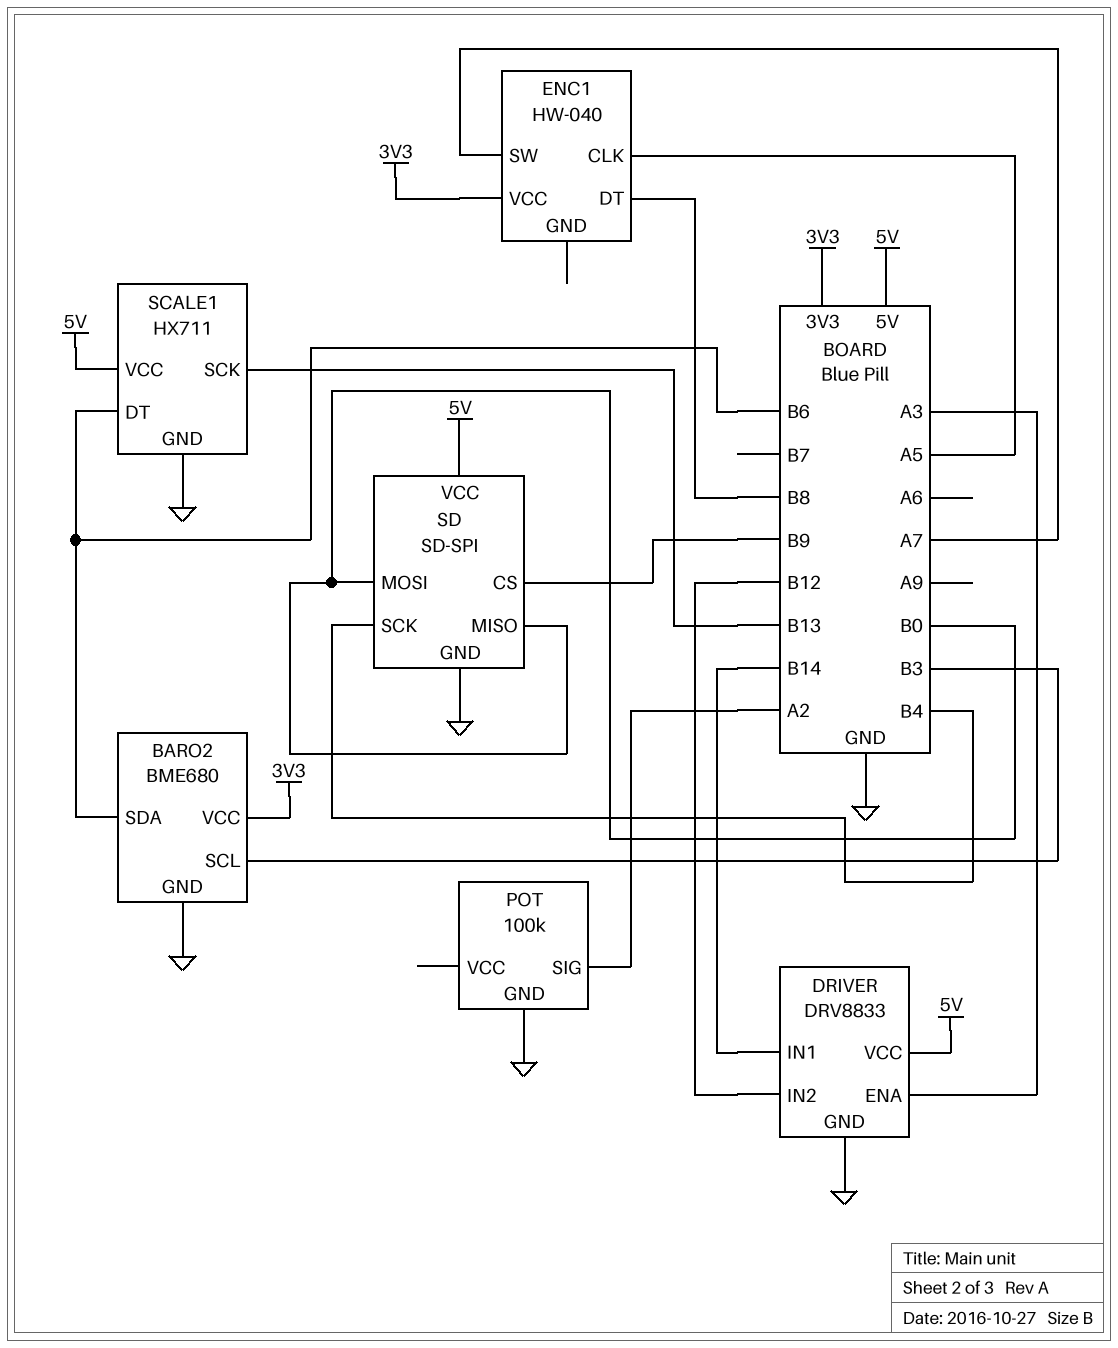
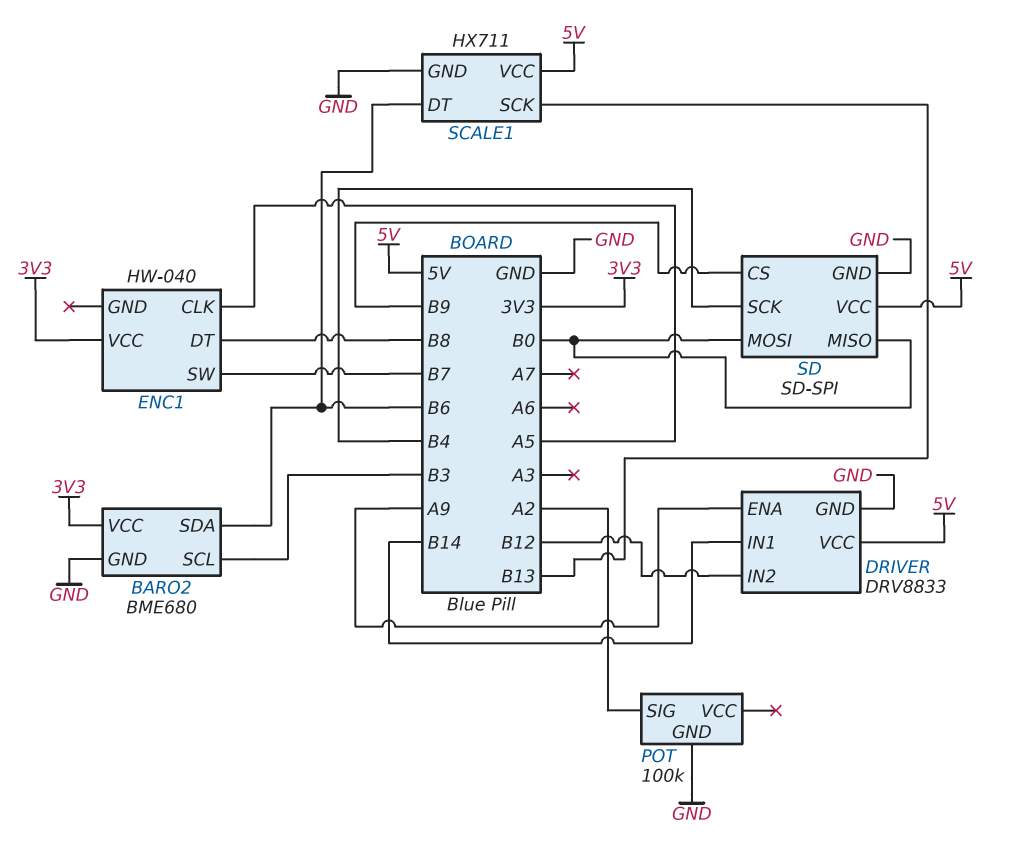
DRIVER pin ENA: A3 -> A9
ENC1 pin SW: A7 -> B7

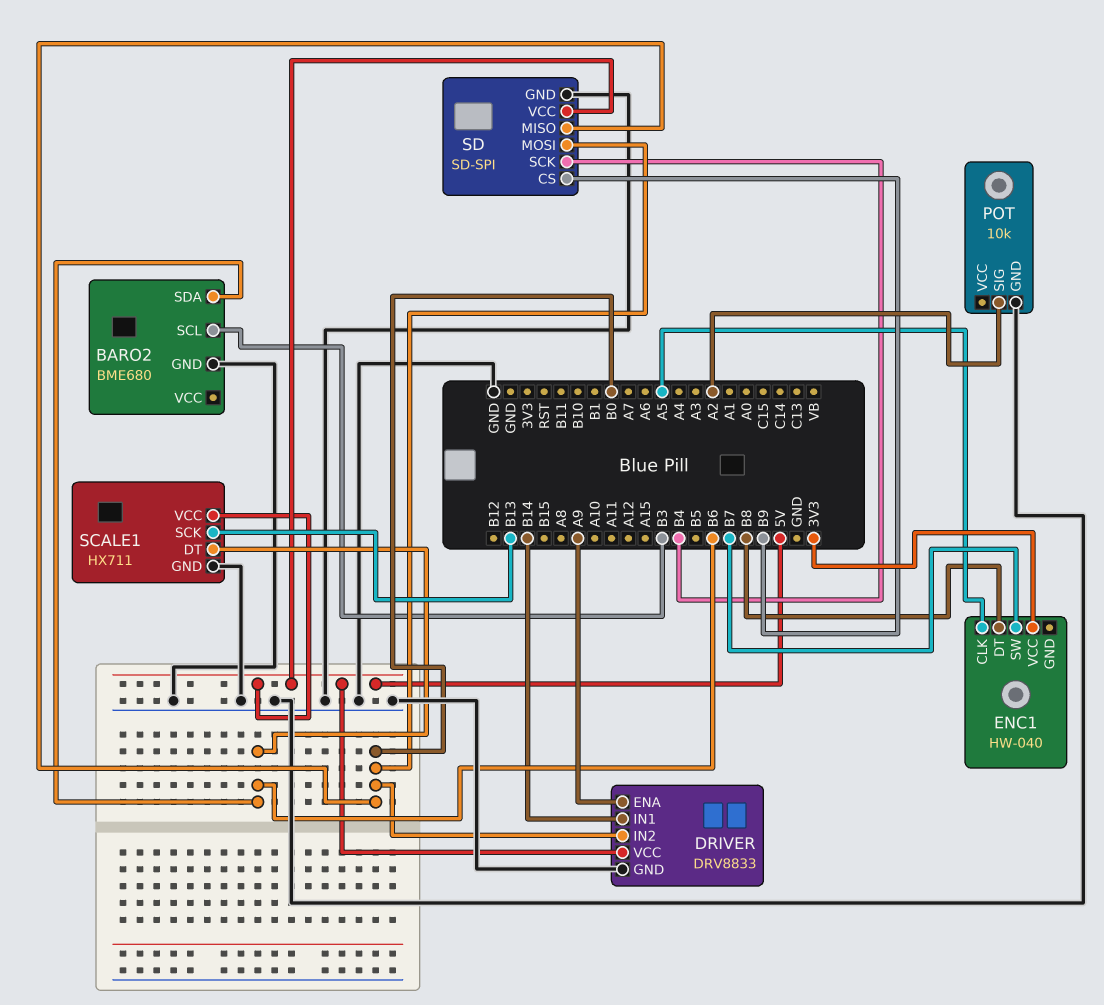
BARO2 pin VCC: 3V3 -> none
DRIVER pin IN2: B12 -> B0
POT: 100k -> 10k

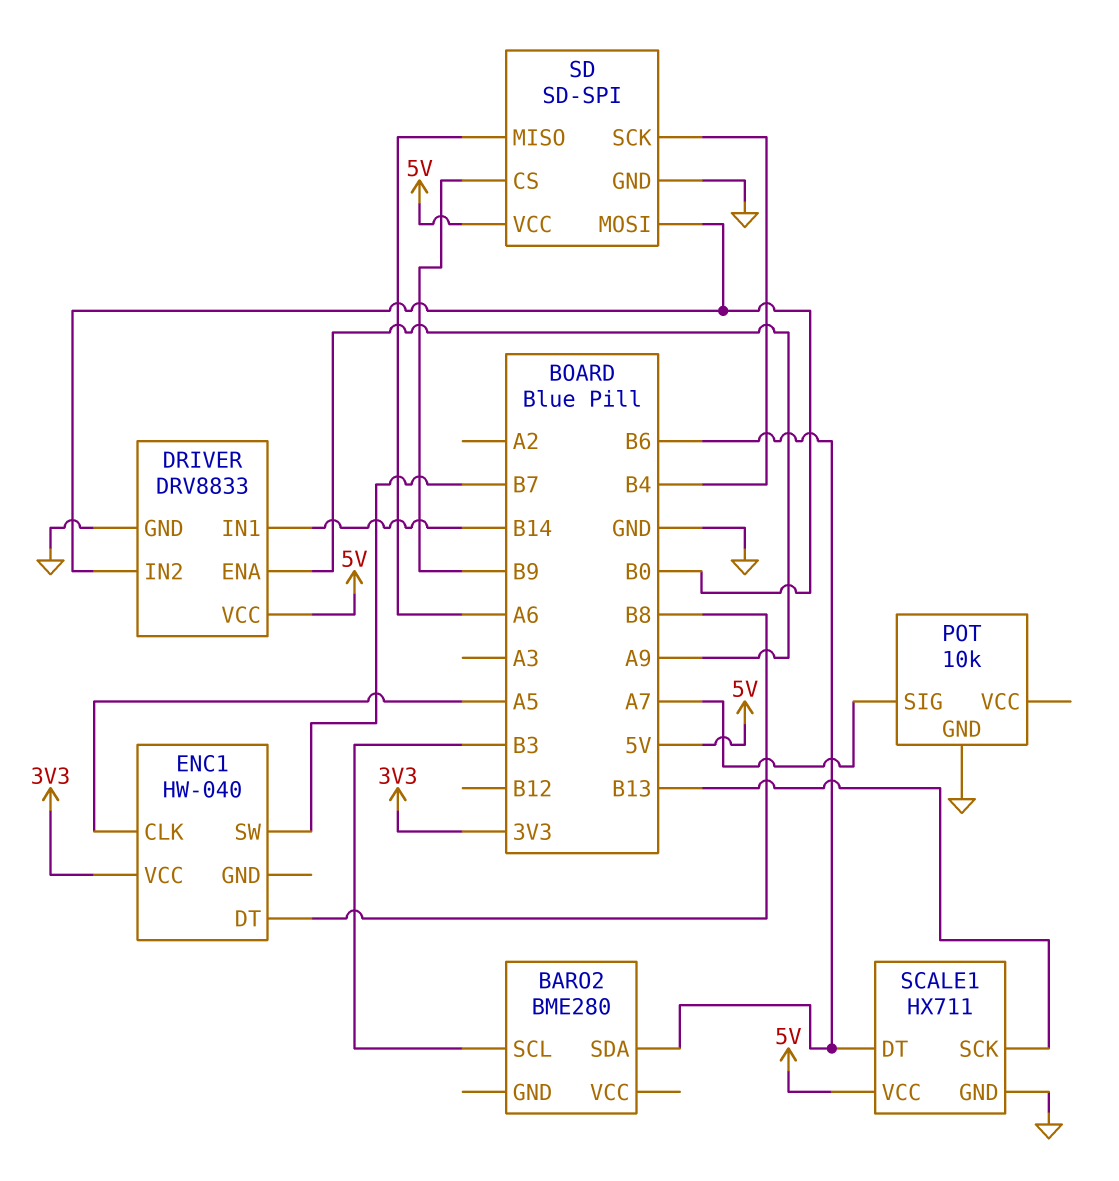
BARO2: BME680 -> BME280
BARO2 pin GND: GND -> none
POT pin SIG: A2 -> A7
SD pin MISO: B0 -> A6

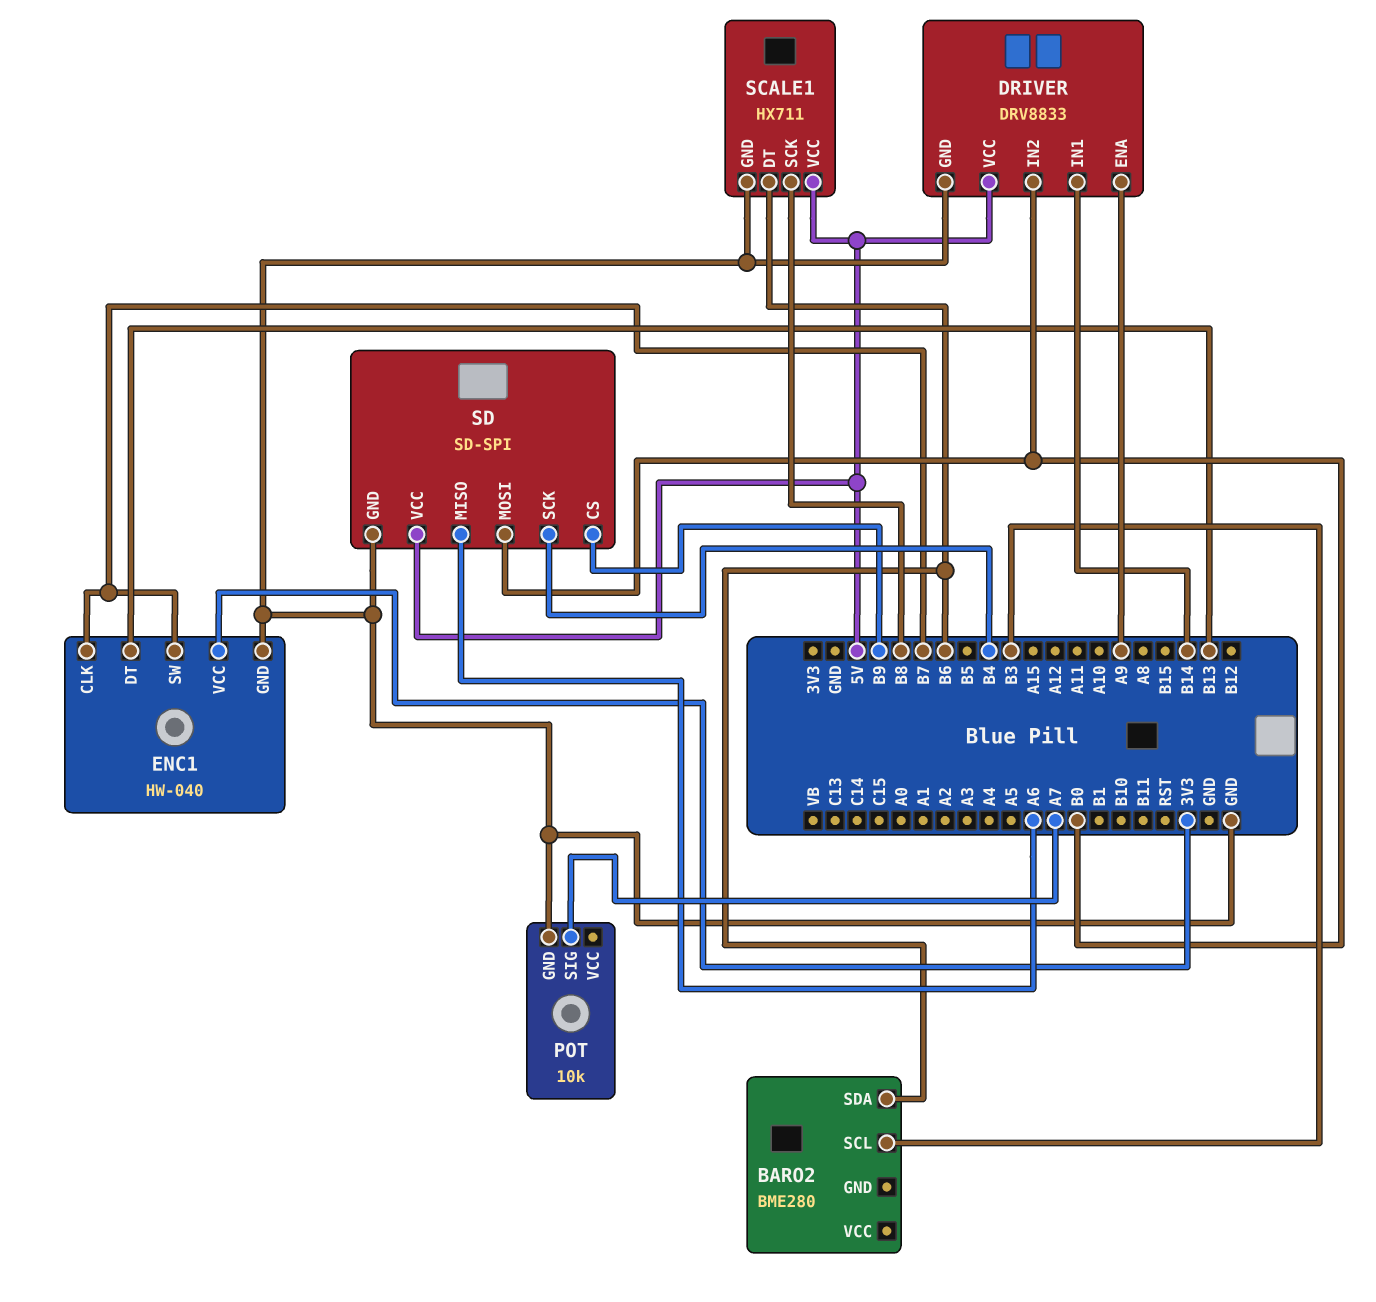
ENC1 pin CLK: A5 -> B7
ENC1 pin DT: B8 -> B13
ENC1 pin GND: none -> GND
SCALE1 pin SCK: B13 -> B8

